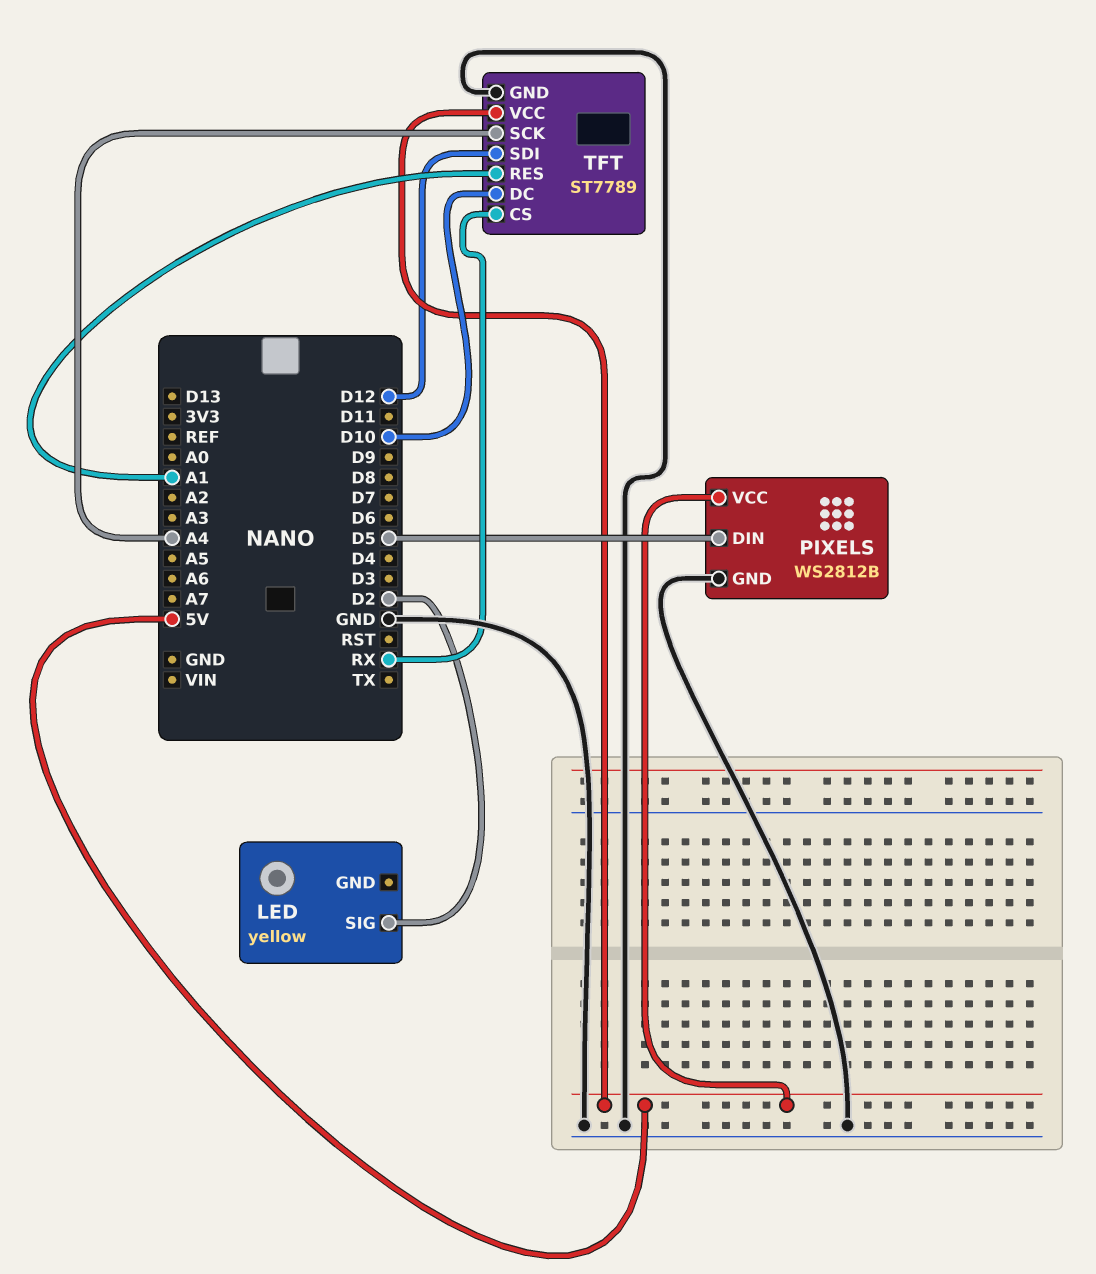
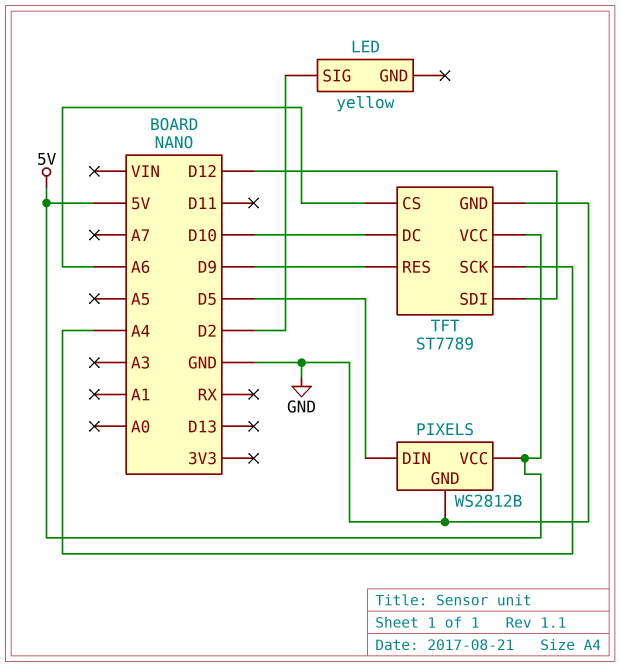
TFT pin CS: RX -> A6
TFT pin RES: A1 -> D9

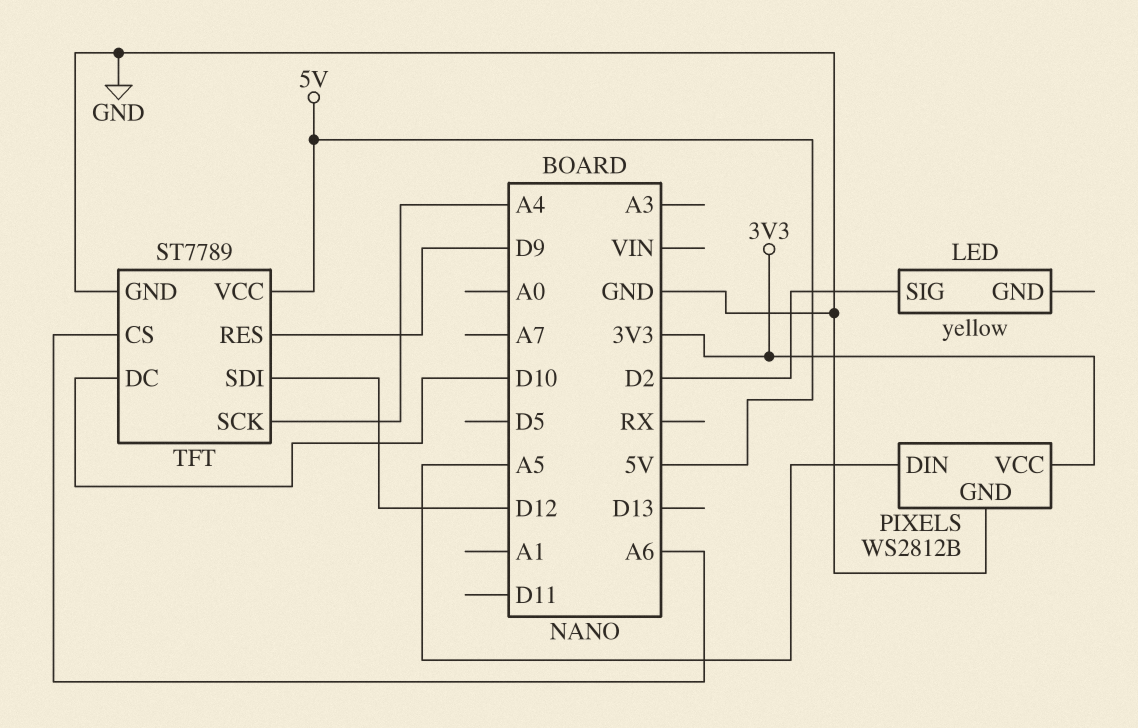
PIXELS pin DIN: D5 -> A5
PIXELS pin VCC: 5V -> 3V3

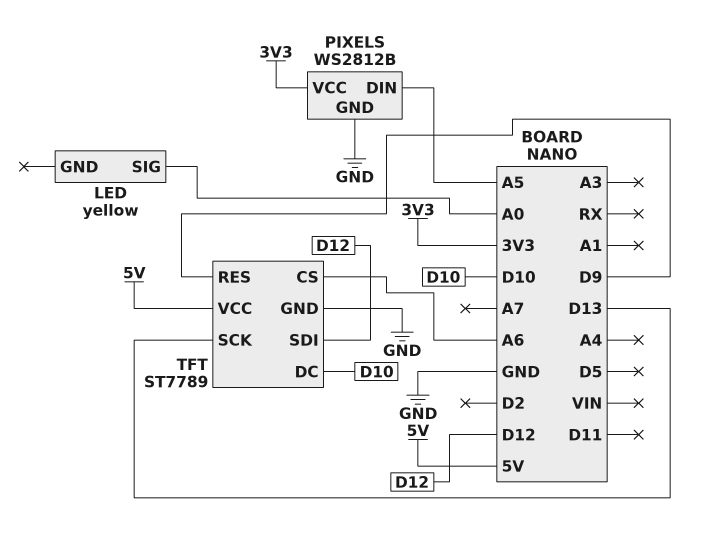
LED pin SIG: D2 -> A0
TFT pin SCK: A4 -> D13

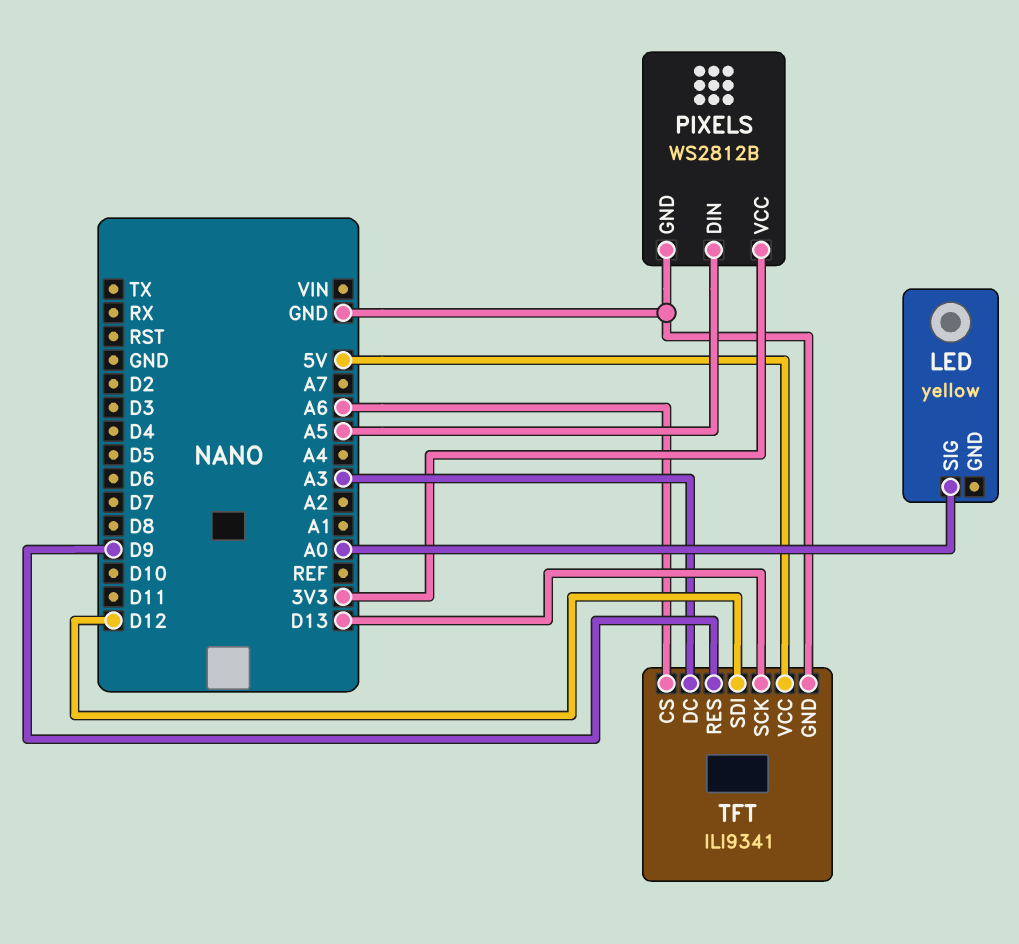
TFT: ST7789 -> ILI9341
TFT pin DC: D10 -> A3

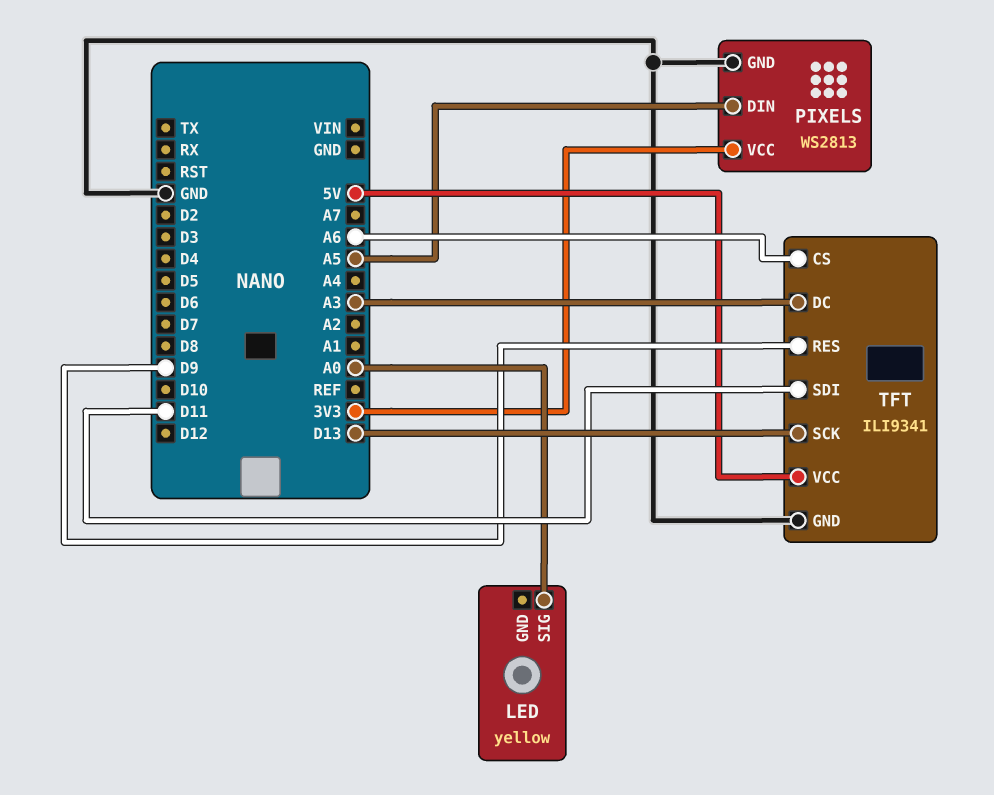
PIXELS: WS2812B -> WS2813
TFT pin SDI: D12 -> D11

